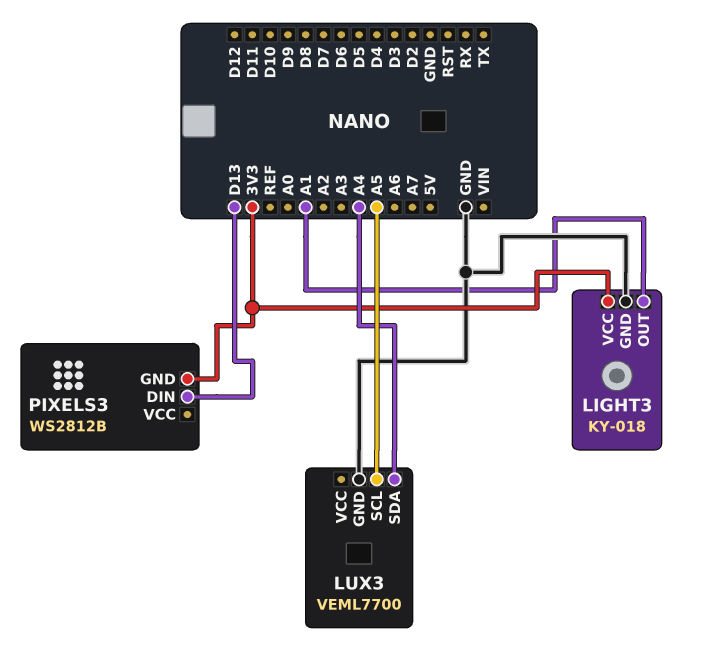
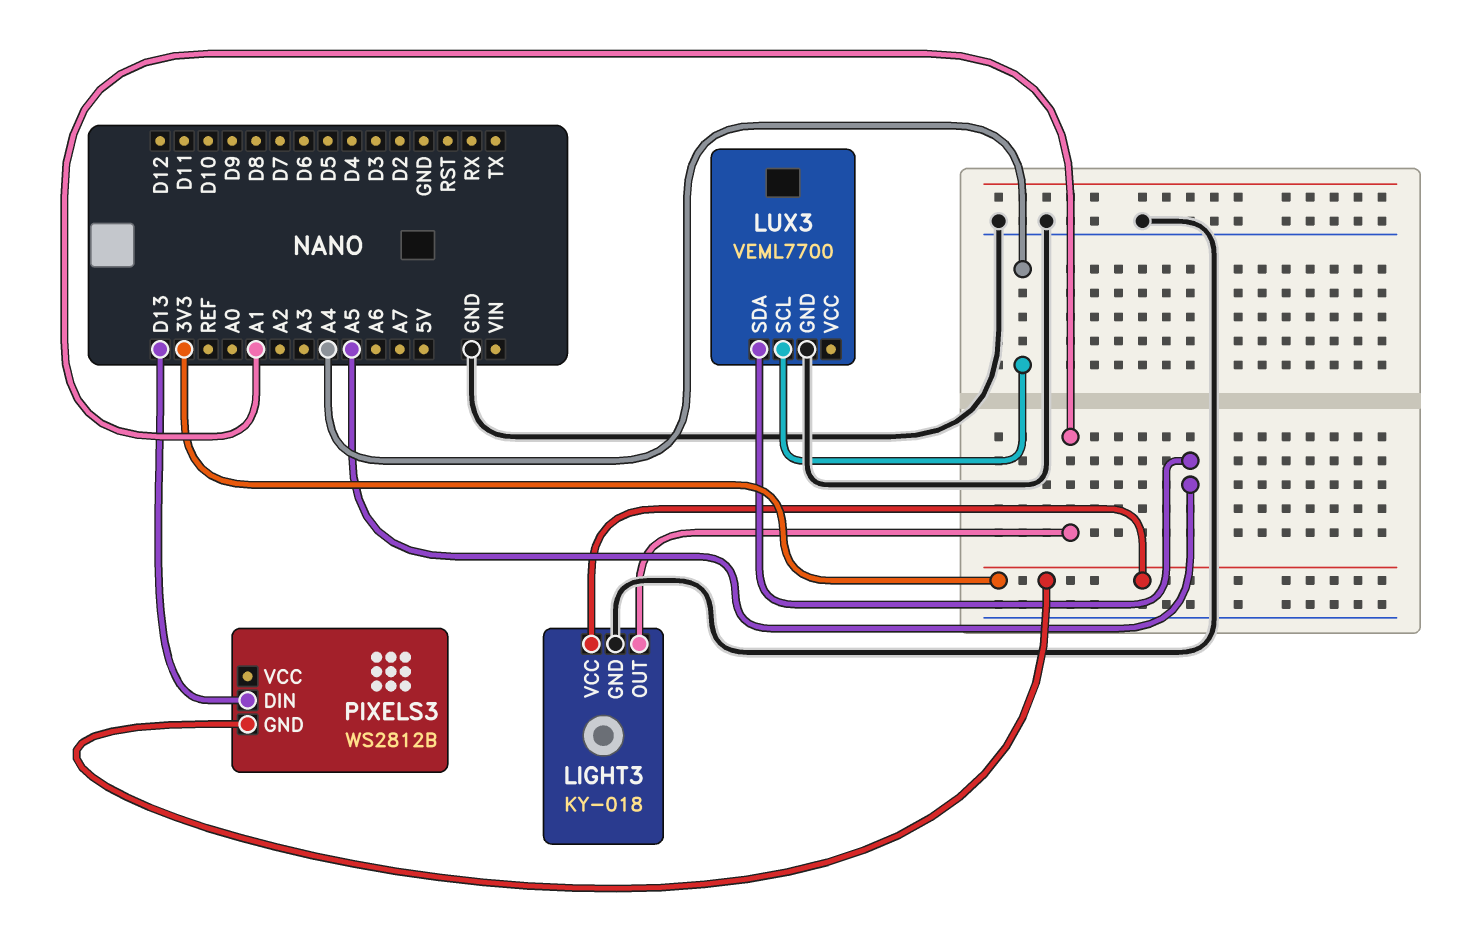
LUX3 pin SCL: A5 -> A4
LUX3 pin SDA: A4 -> A5

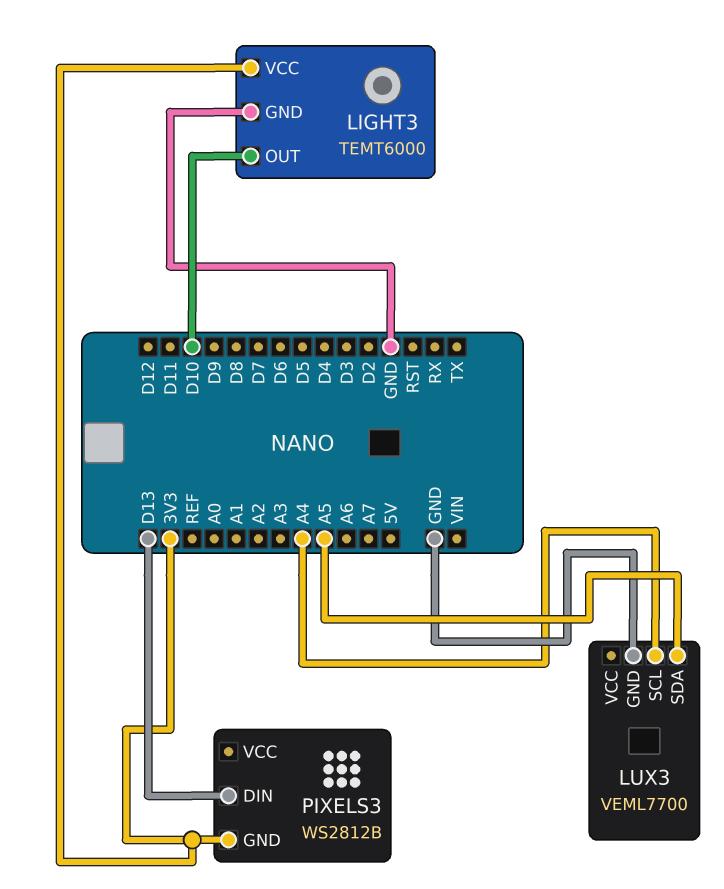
LIGHT3: KY-018 -> TEMT6000
LIGHT3 pin OUT: A1 -> D10

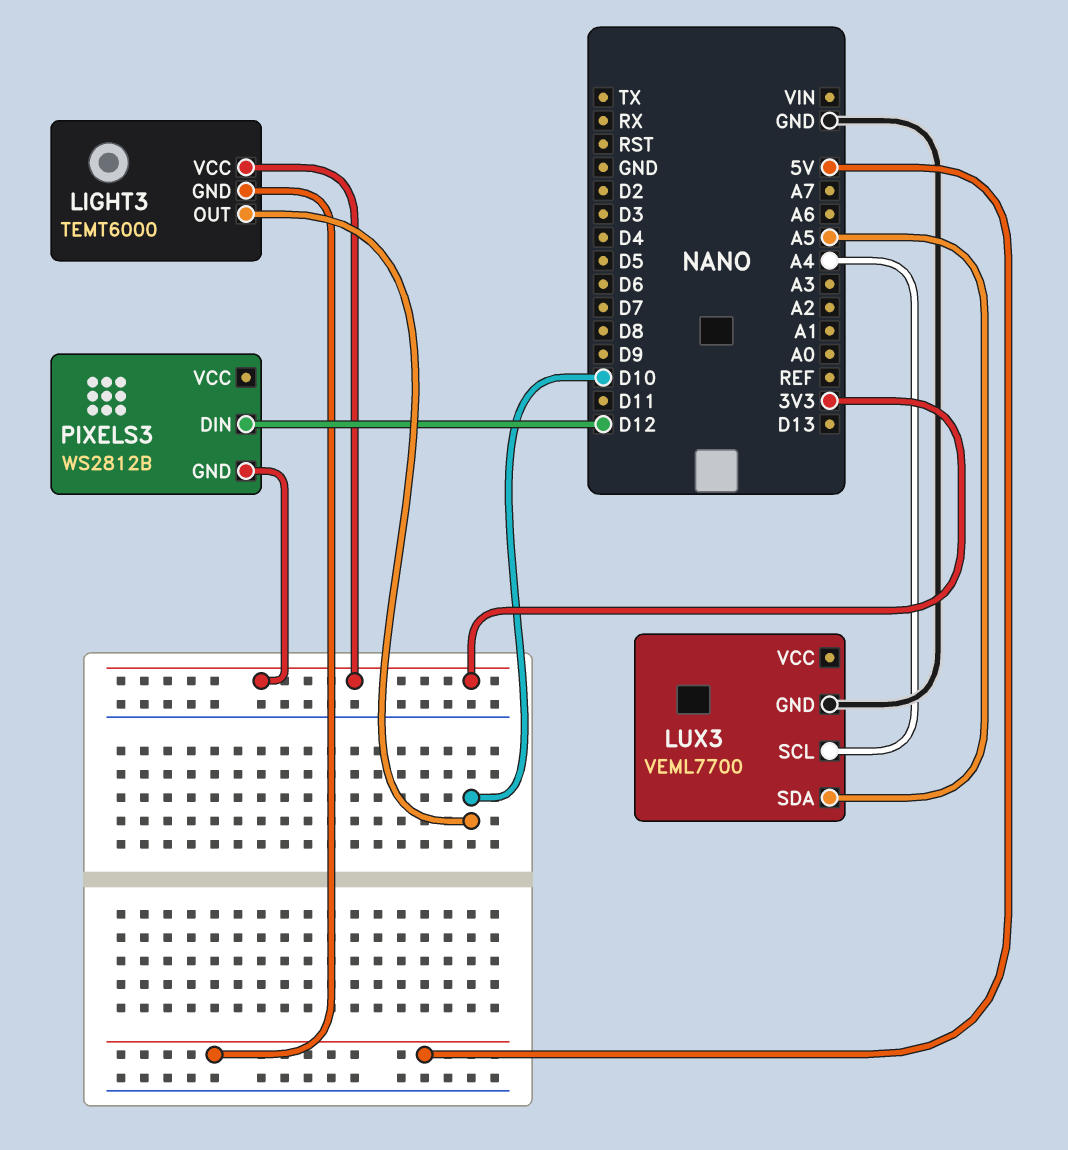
LIGHT3 pin GND: GND -> 5V
PIXELS3 pin DIN: D13 -> D12

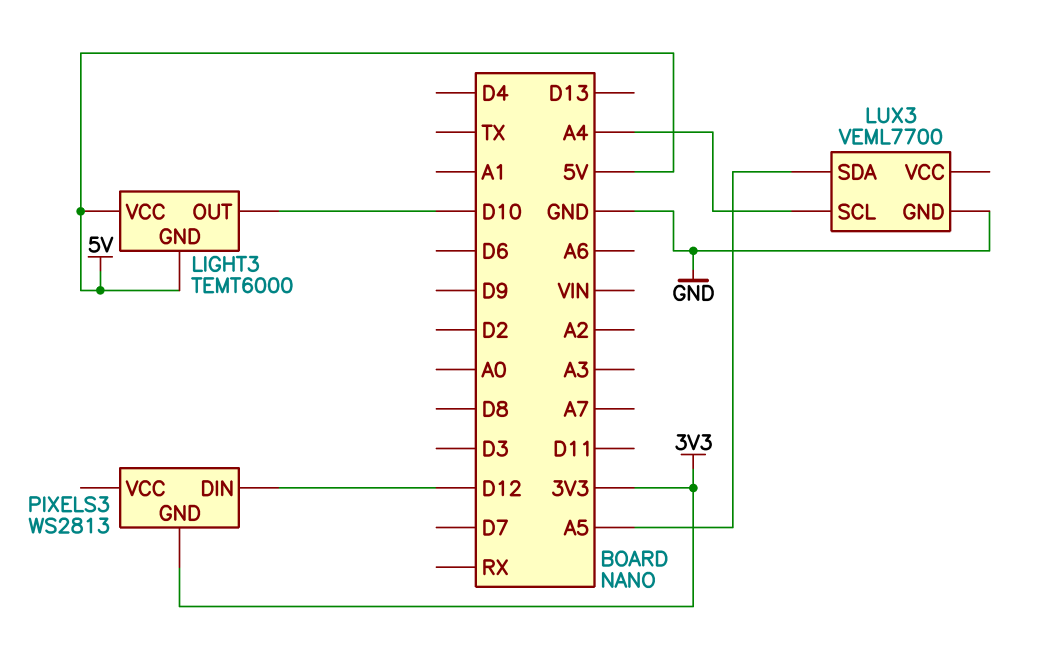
LIGHT3 pin VCC: 3V3 -> 5V
PIXELS3: WS2812B -> WS2813

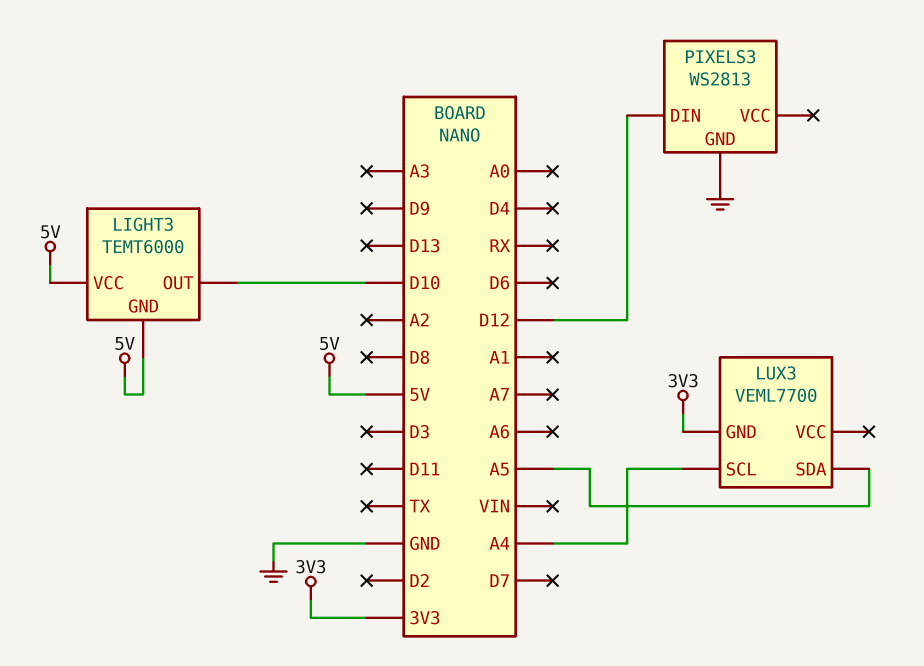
LUX3 pin GND: GND -> 3V3
PIXELS3 pin GND: 3V3 -> GND

